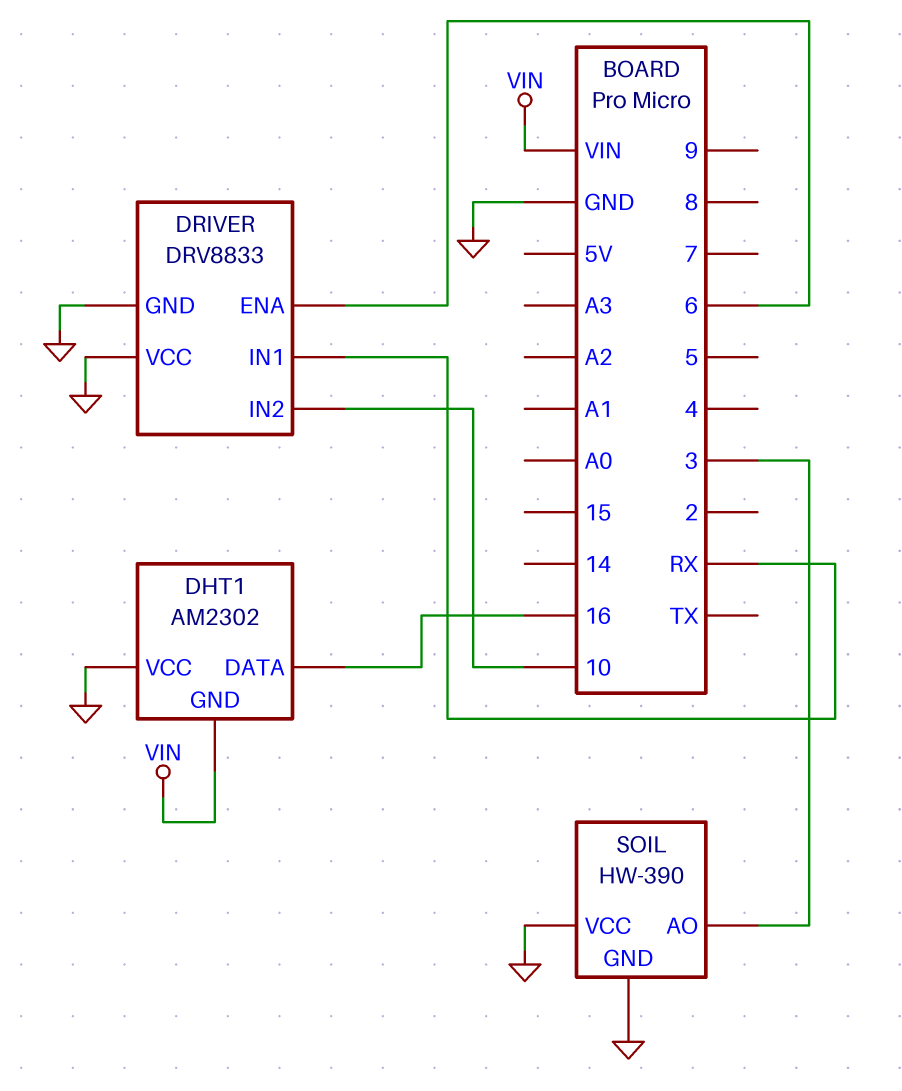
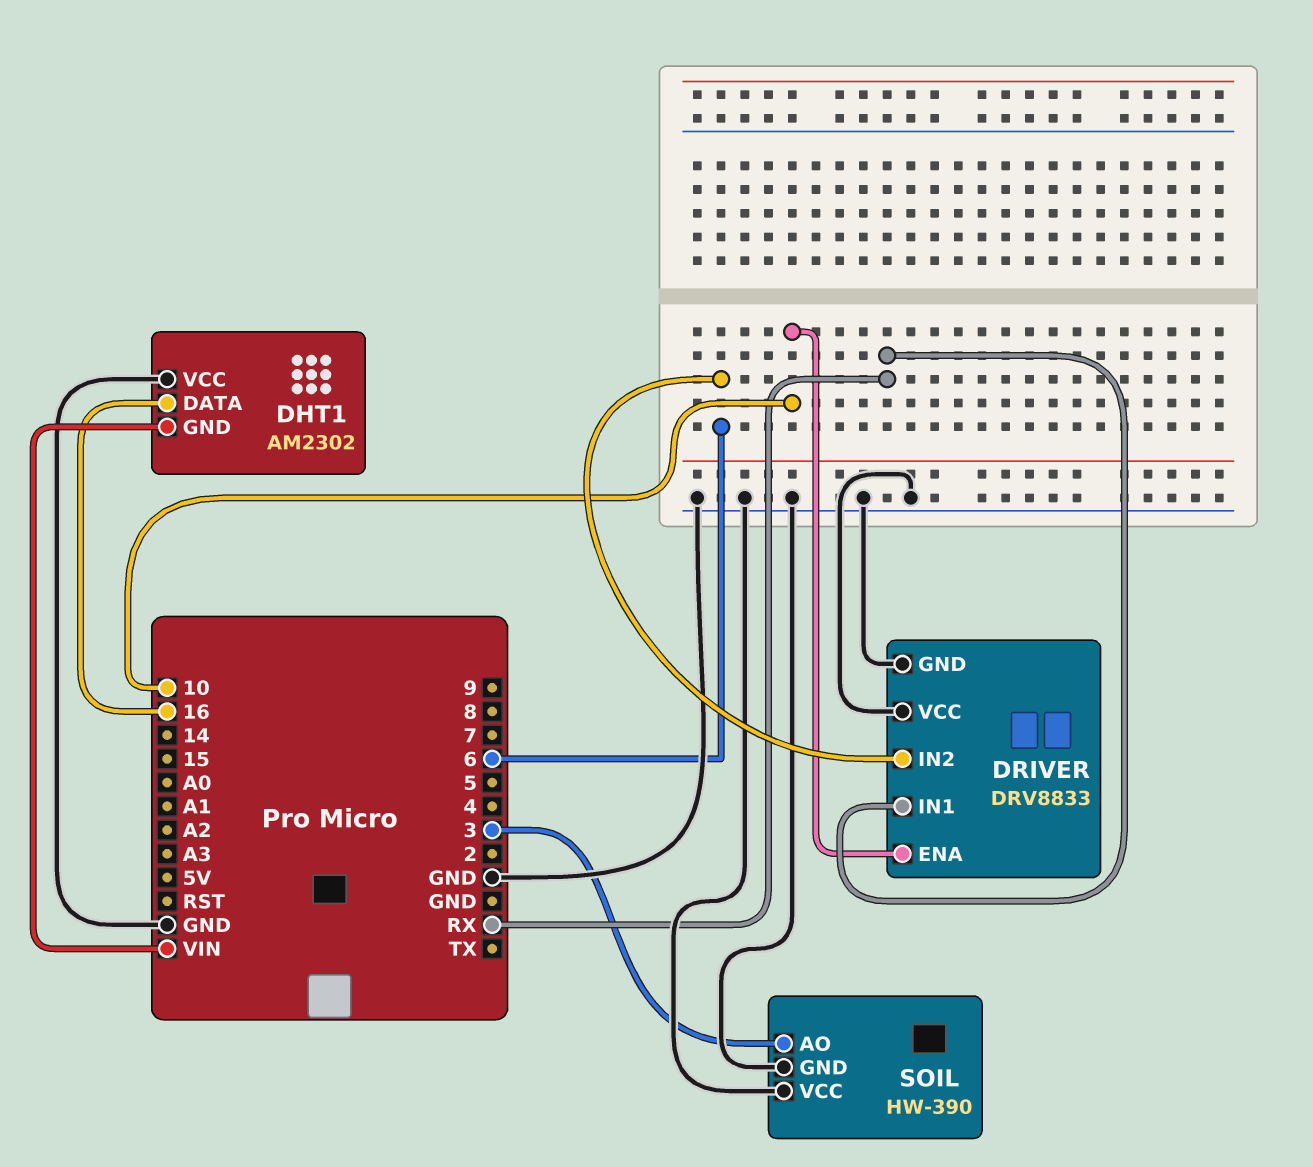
DRIVER pin ENA: 6 -> 10
DRIVER pin IN2: 10 -> 6

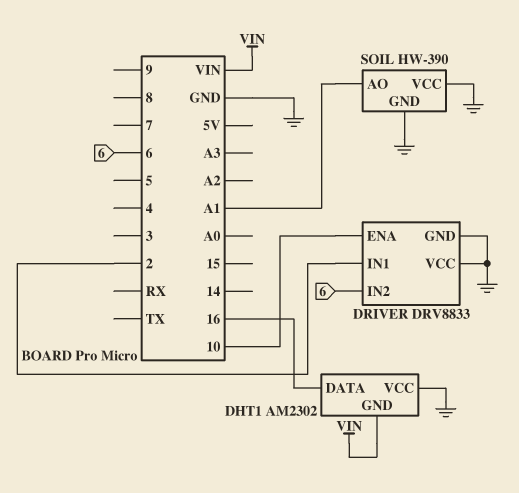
DRIVER pin IN1: RX -> 2
SOIL pin AO: 3 -> A1

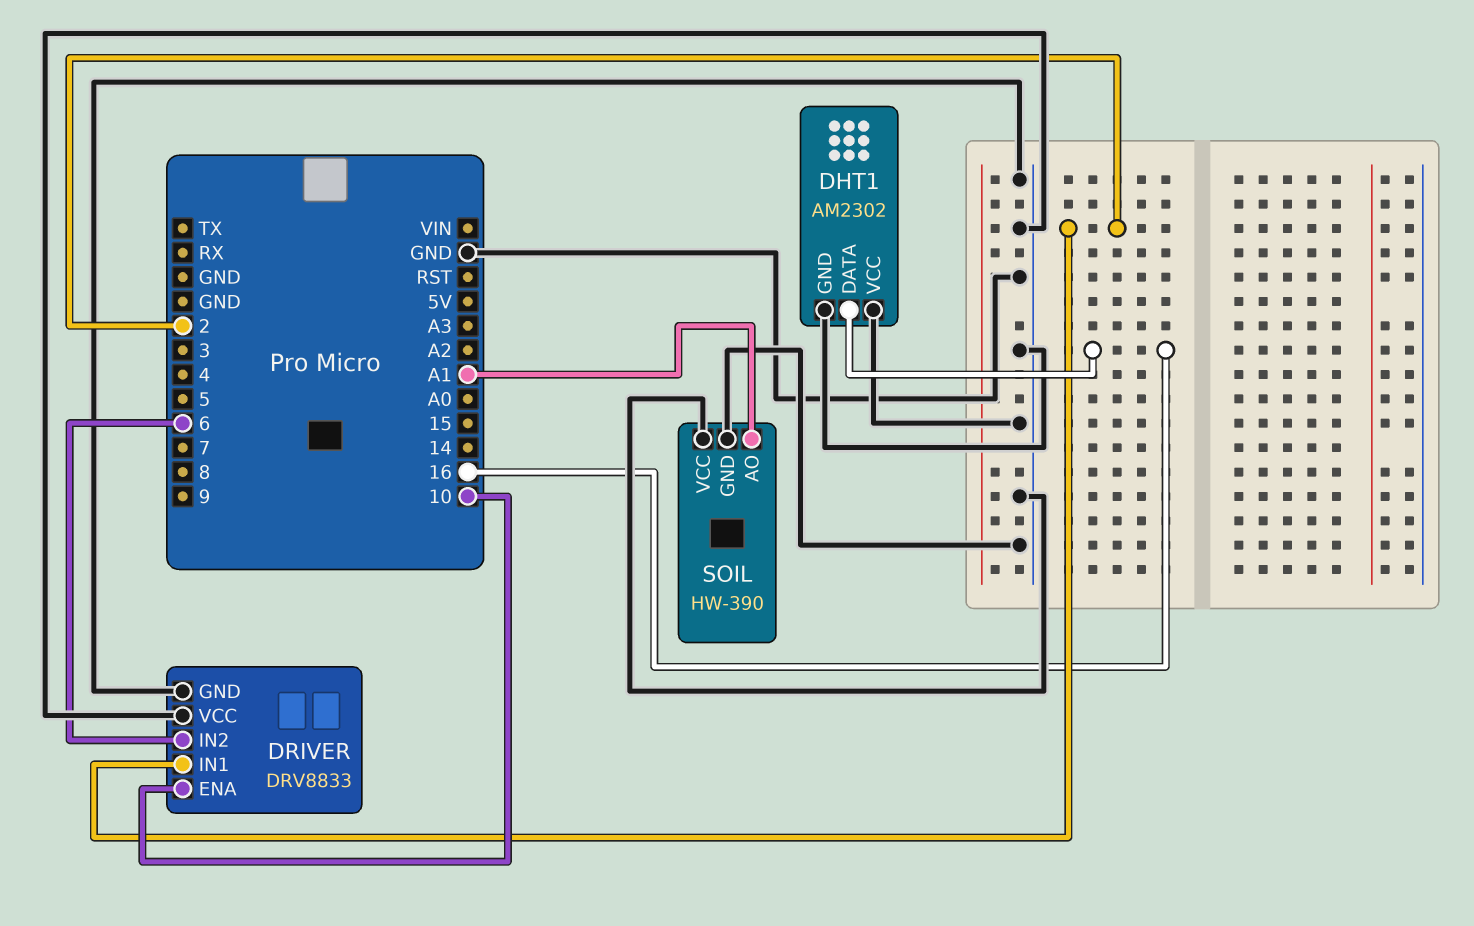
DHT1 pin GND: VIN -> GND

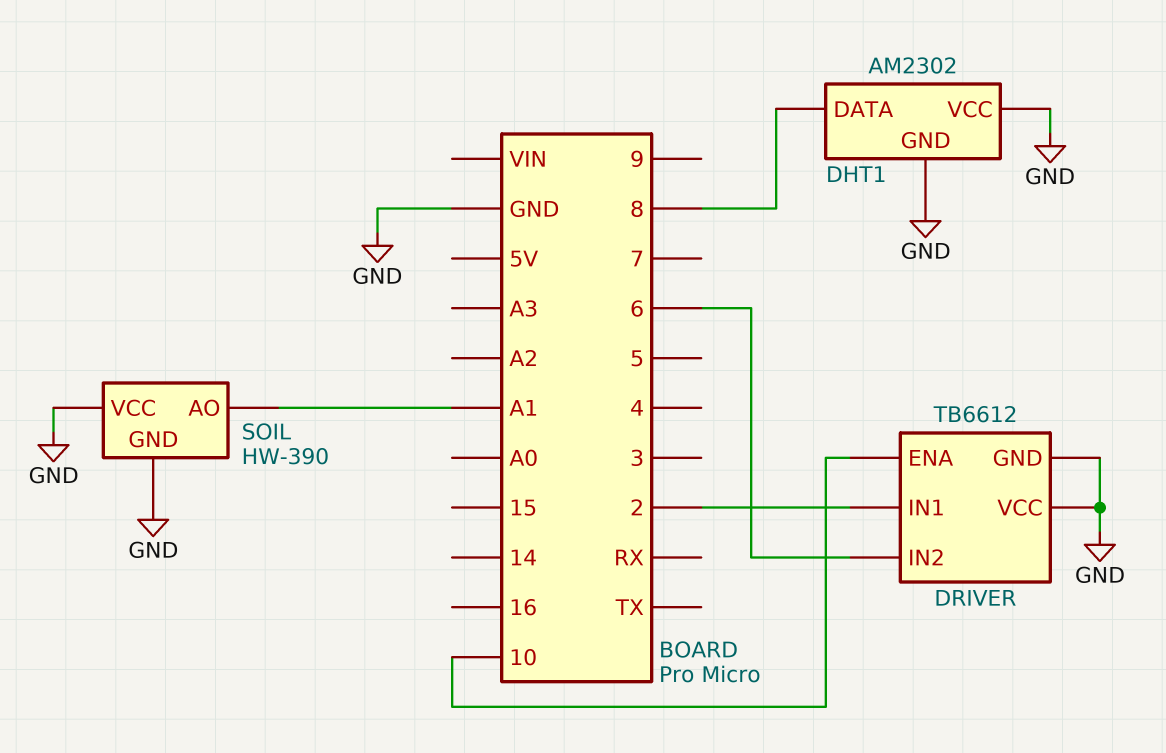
DHT1 pin DATA: 16 -> 8
DRIVER: DRV8833 -> TB6612

